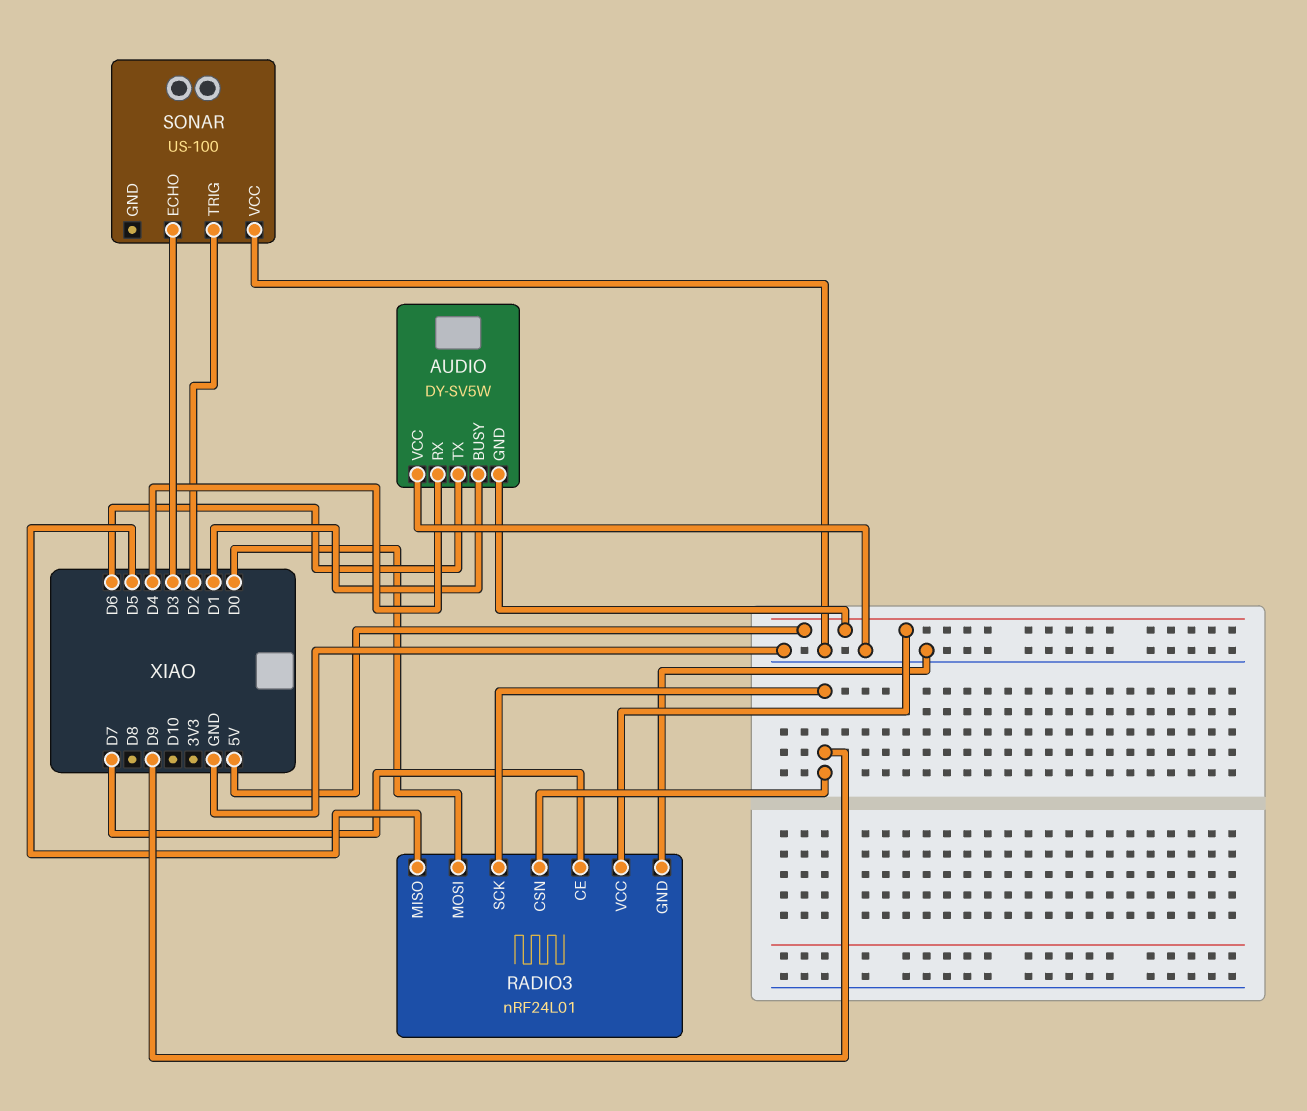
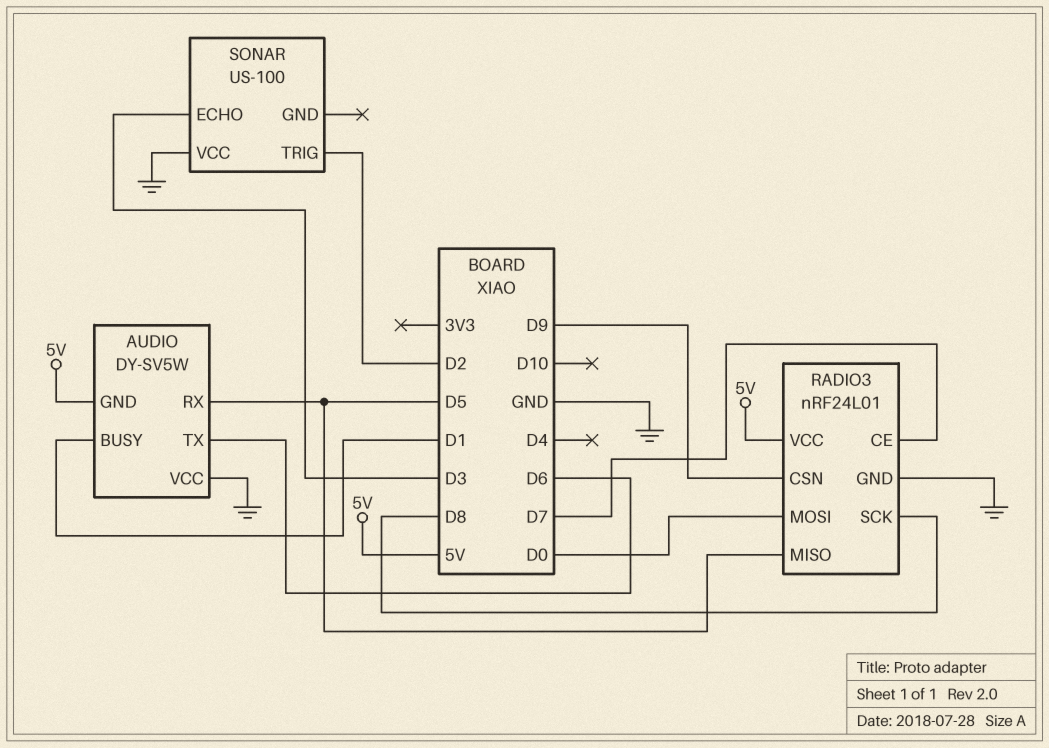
AUDIO pin RX: D4 -> D5
RADIO3 pin SCK: D9 -> D8

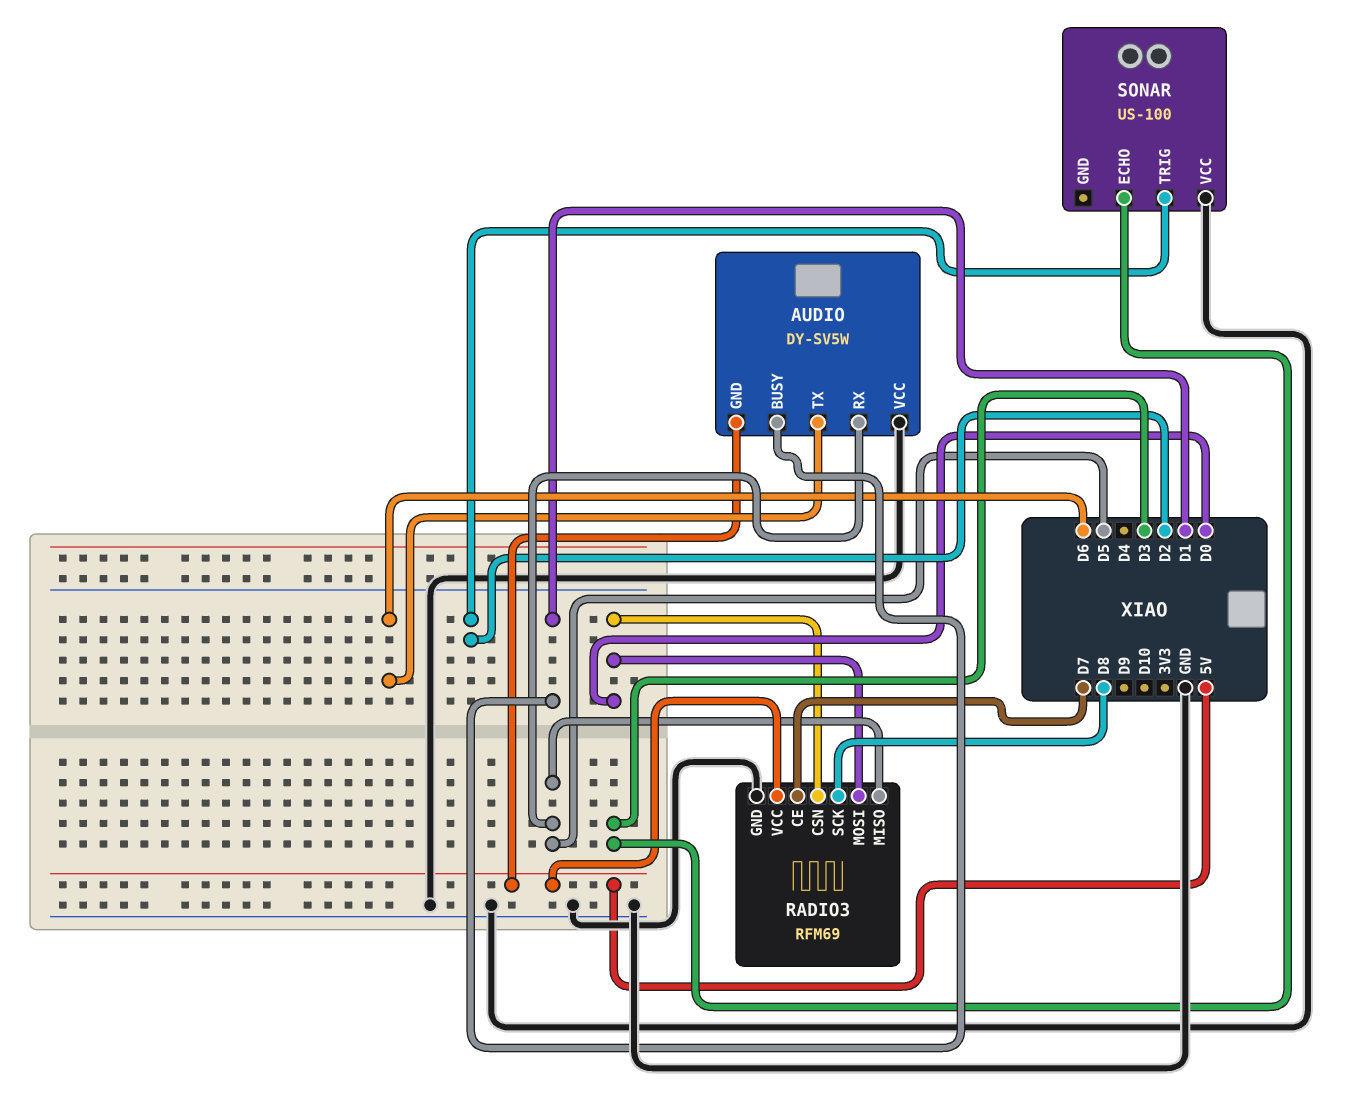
RADIO3: nRF24L01 -> RFM69
RADIO3 pin CSN: D9 -> D0

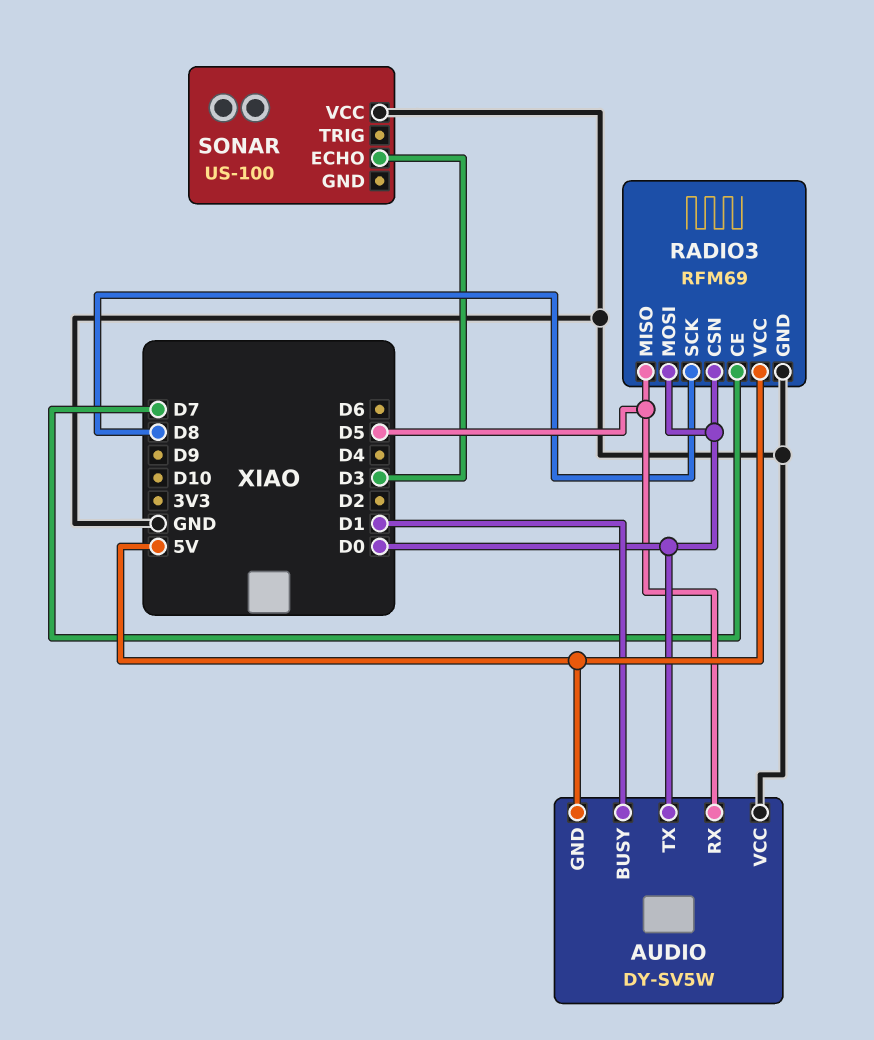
AUDIO pin TX: D6 -> D0
SONAR pin TRIG: D2 -> none

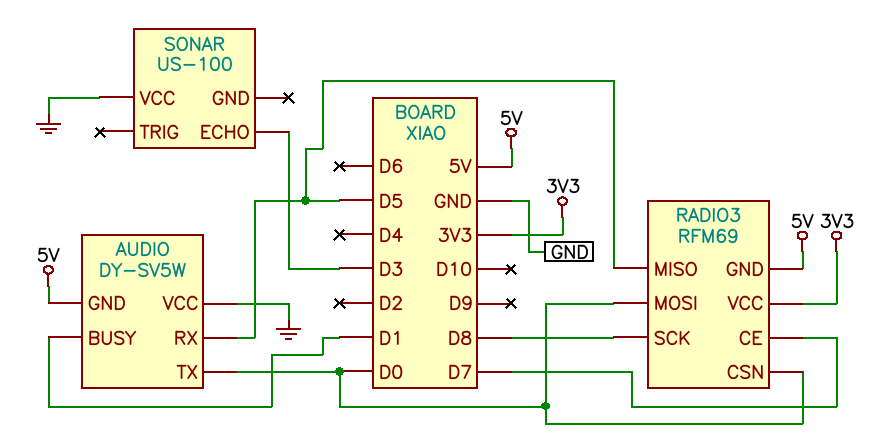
RADIO3 pin GND: GND -> 5V
RADIO3 pin VCC: 5V -> 3V3

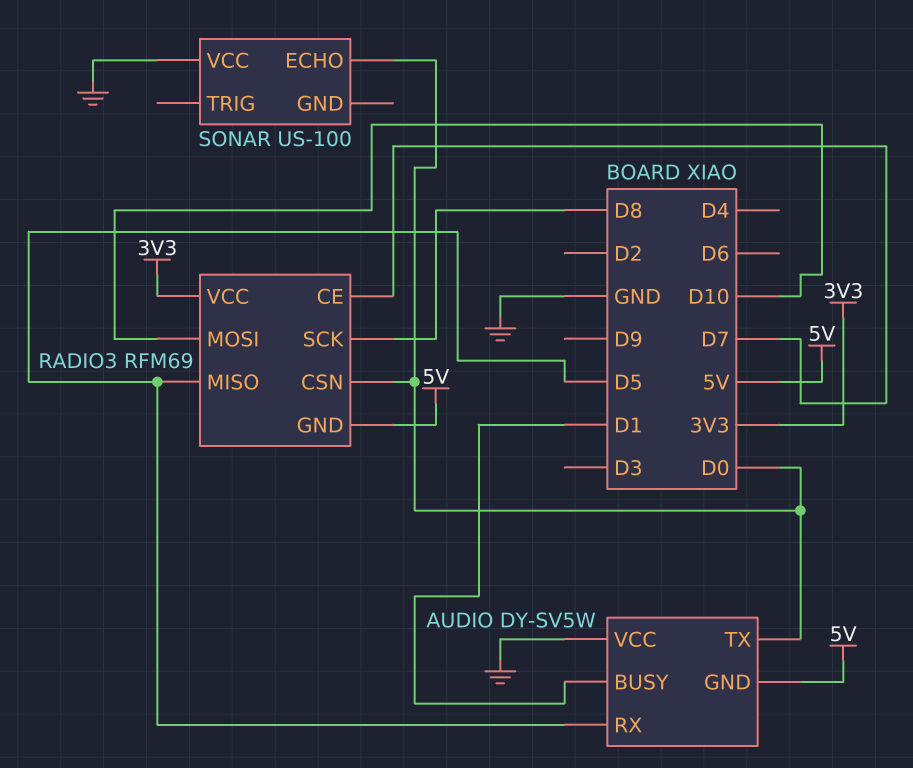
RADIO3 pin MOSI: D0 -> D10
SONAR pin ECHO: D3 -> D0

